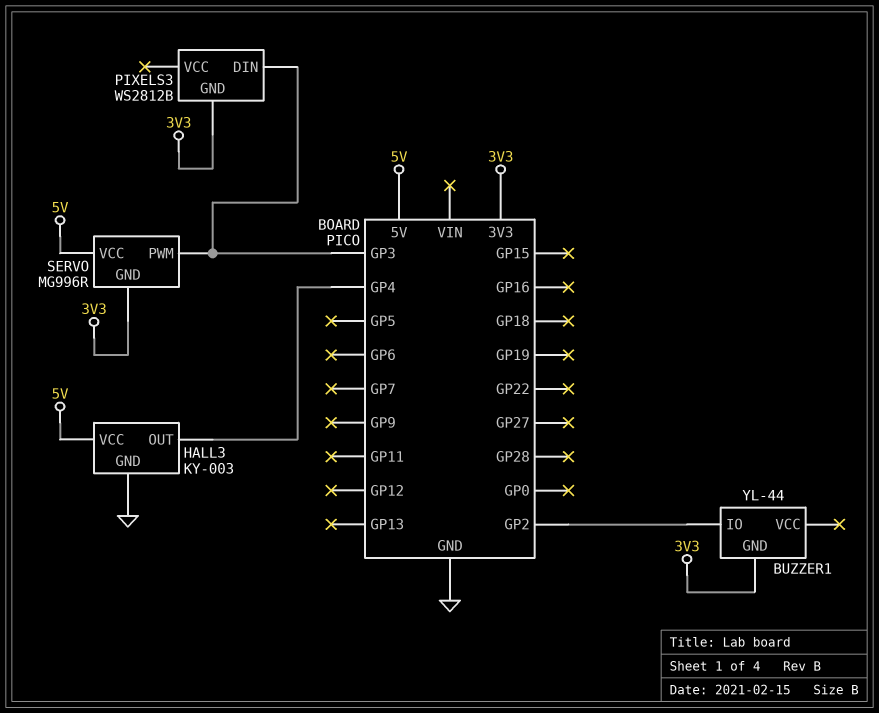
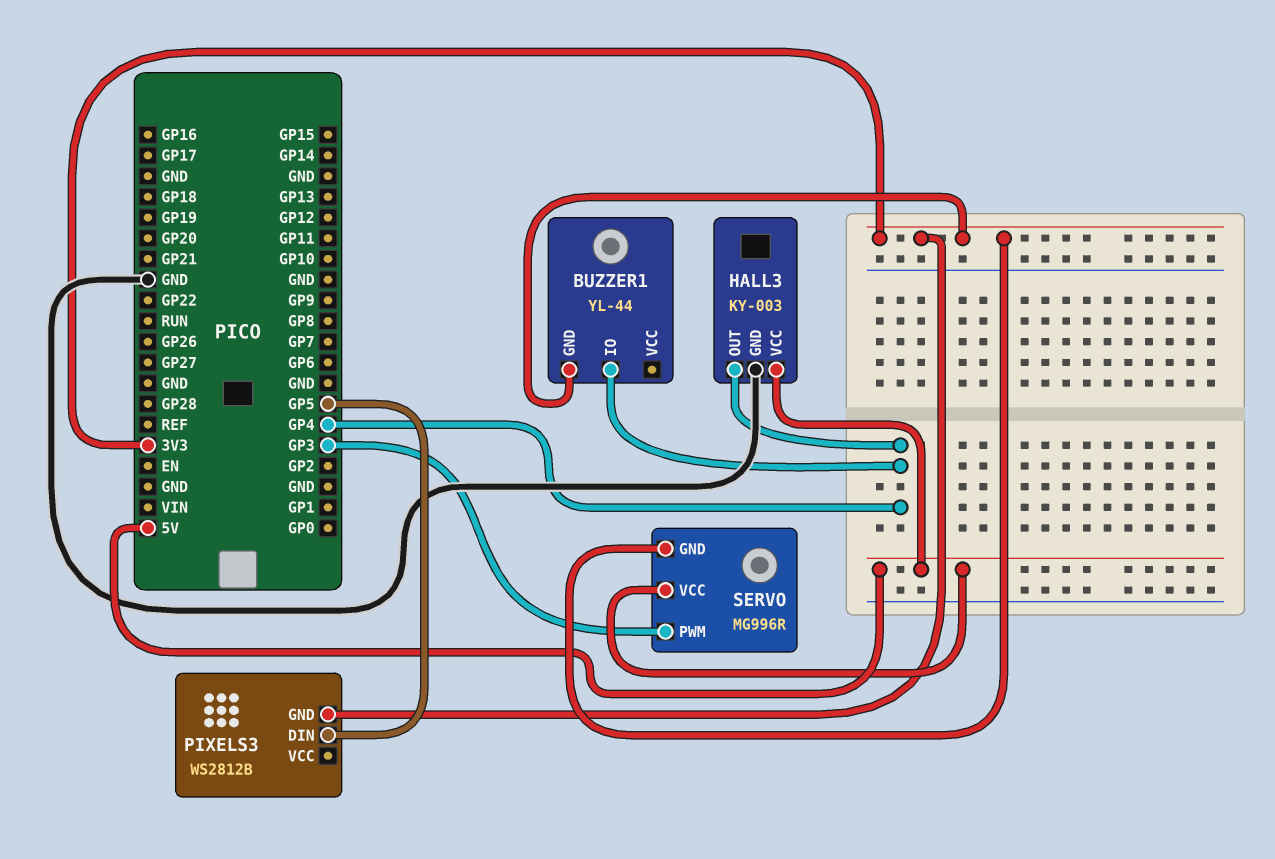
BUZZER1 pin IO: GP2 -> GP4
PIXELS3 pin DIN: GP3 -> GP5

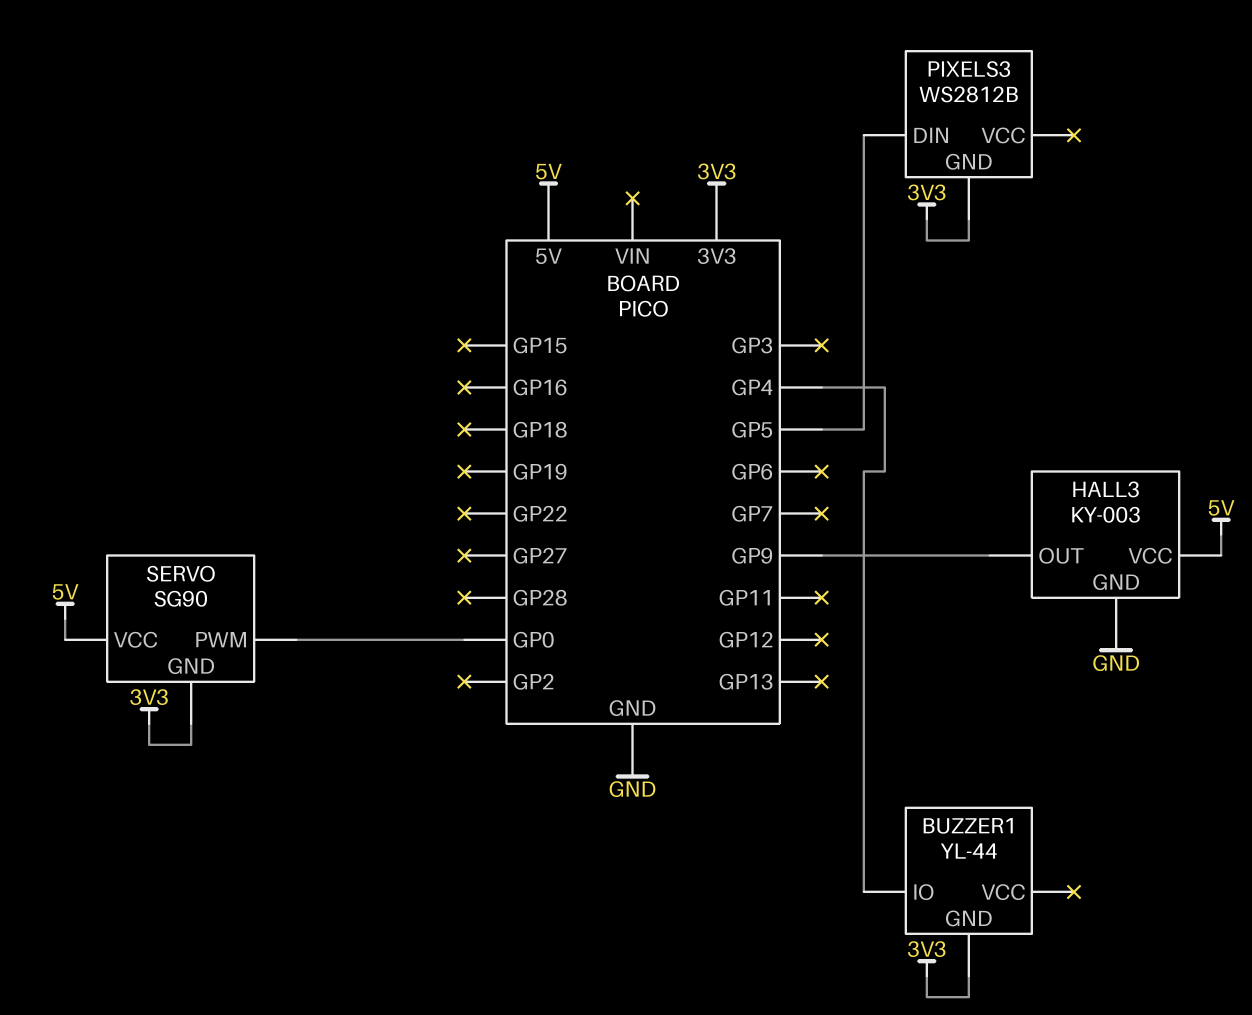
HALL3 pin OUT: GP4 -> GP9
SERVO: MG996R -> SG90
SERVO pin PWM: GP3 -> GP0

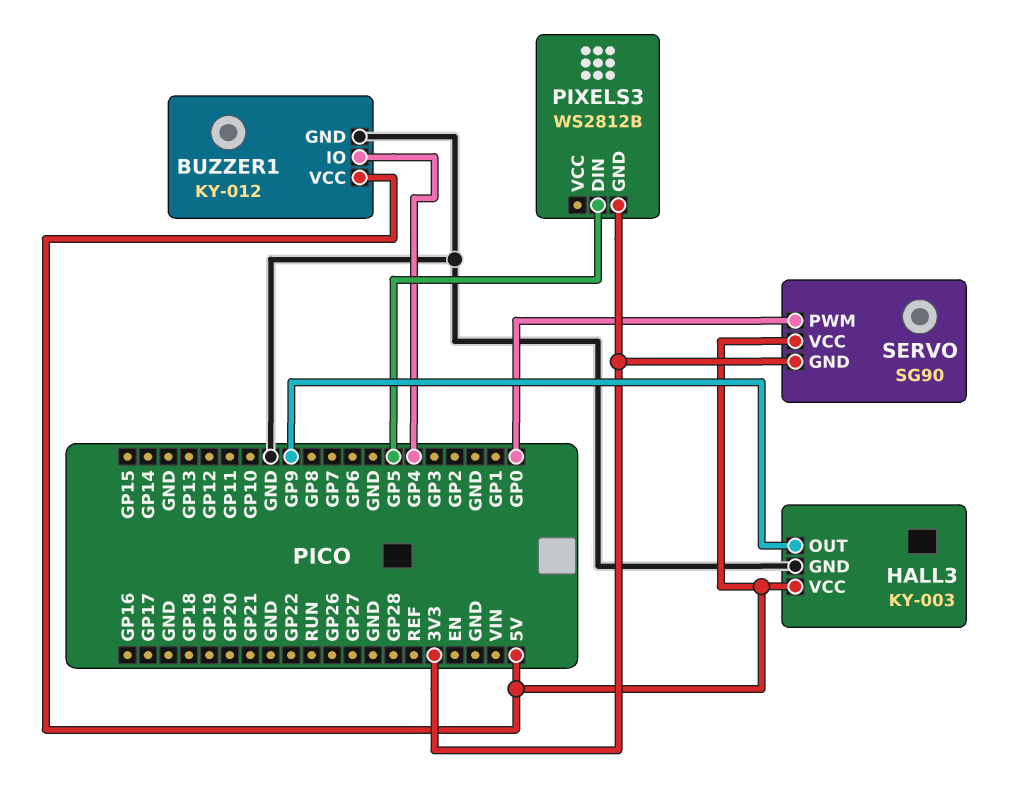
BUZZER1: YL-44 -> KY-012
BUZZER1 pin GND: 3V3 -> GND
BUZZER1 pin VCC: none -> 5V

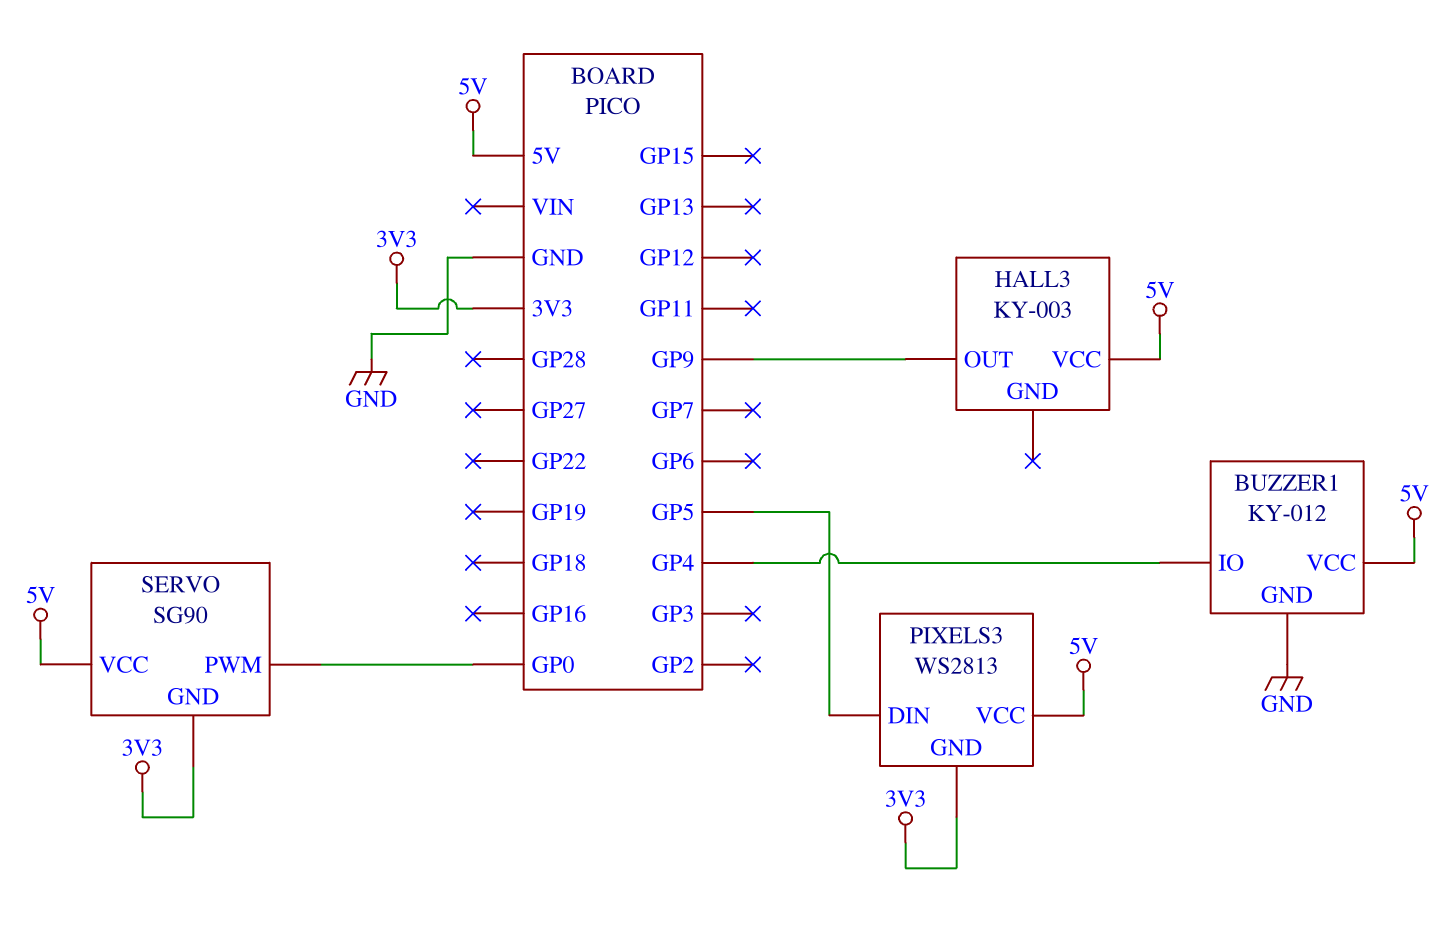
HALL3 pin GND: GND -> none
PIXELS3: WS2812B -> WS2813
PIXELS3 pin VCC: none -> 5V

